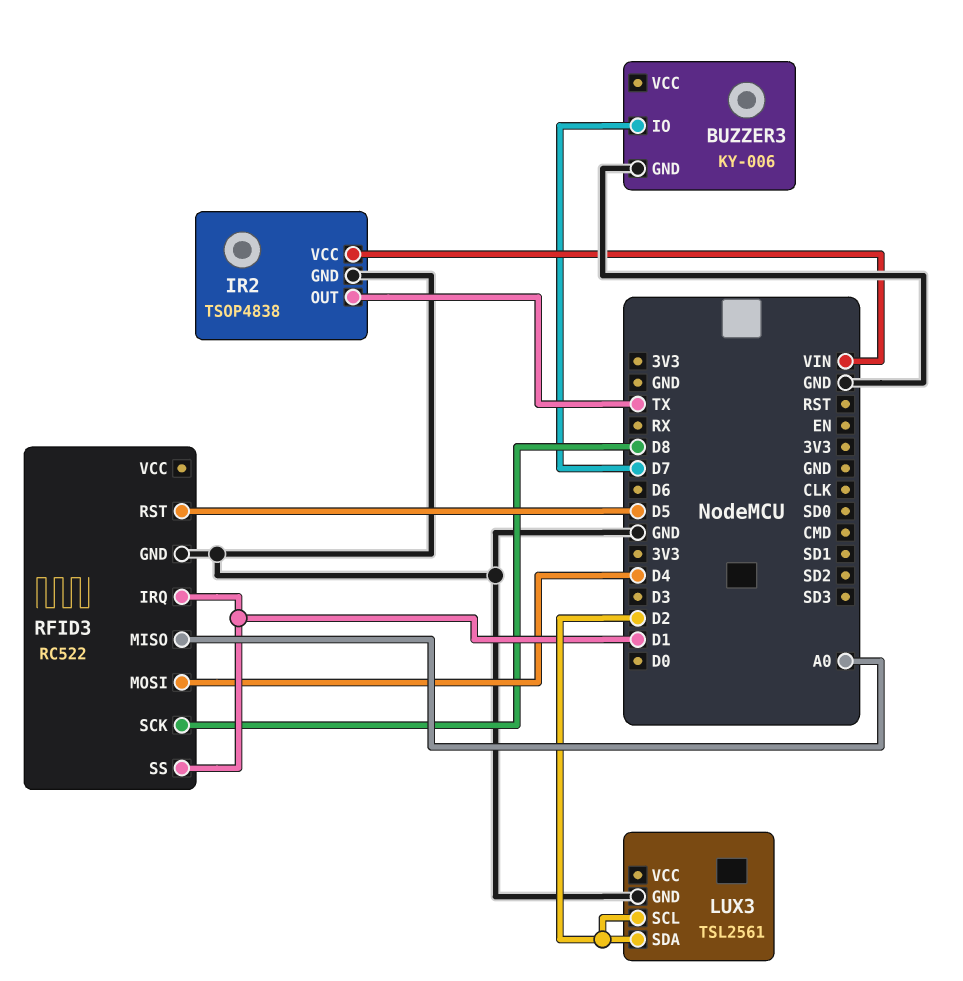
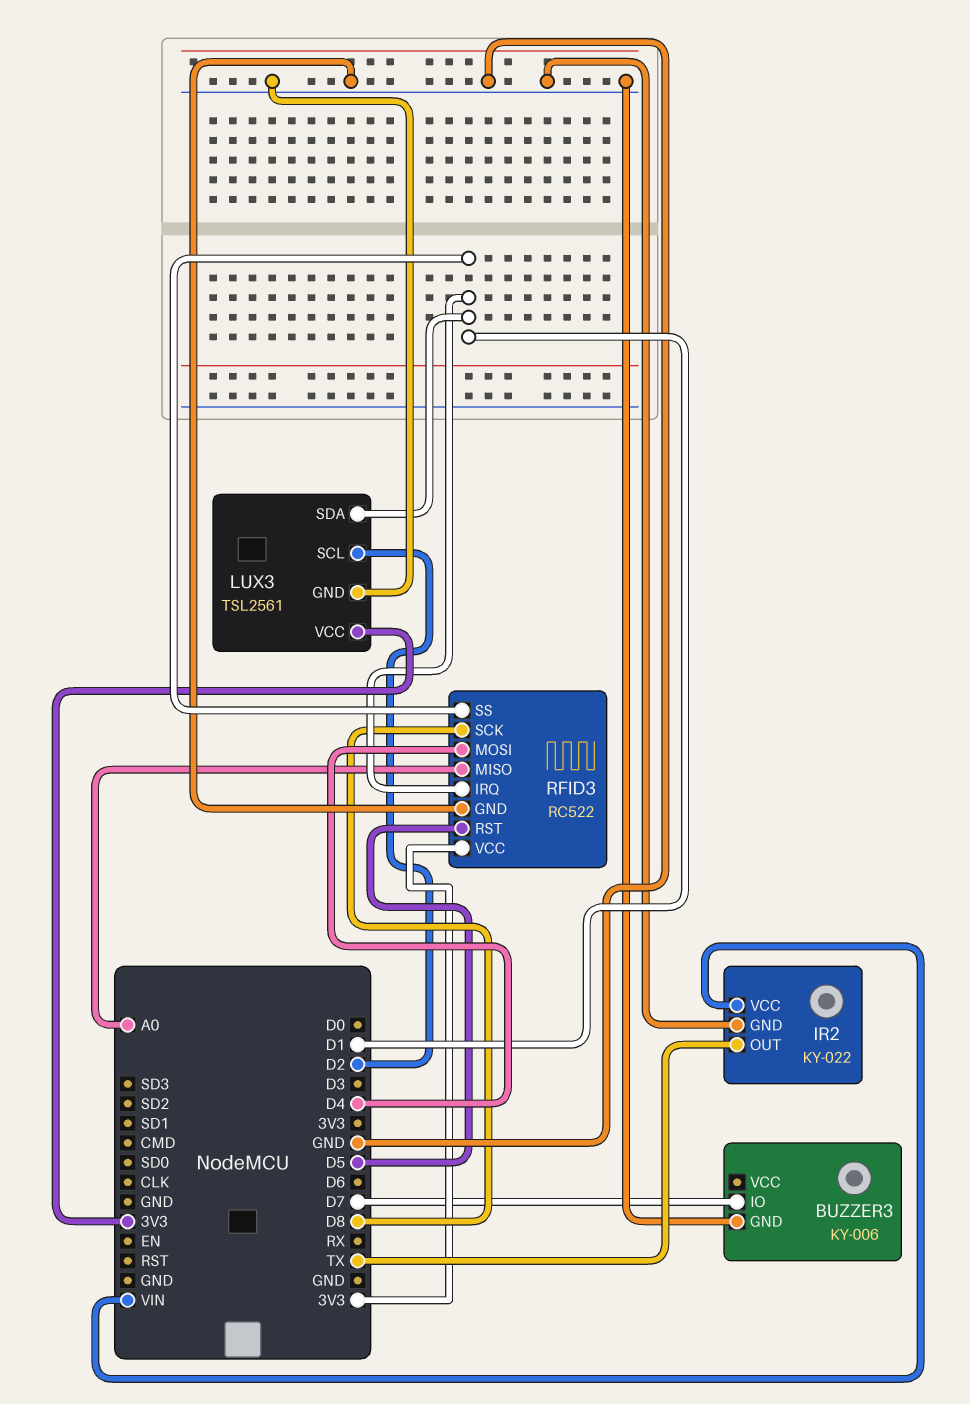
IR2: TSOP4838 -> KY-022
LUX3 pin SDA: D2 -> D1
LUX3 pin VCC: none -> 3V3
RFID3 pin VCC: none -> 3V3

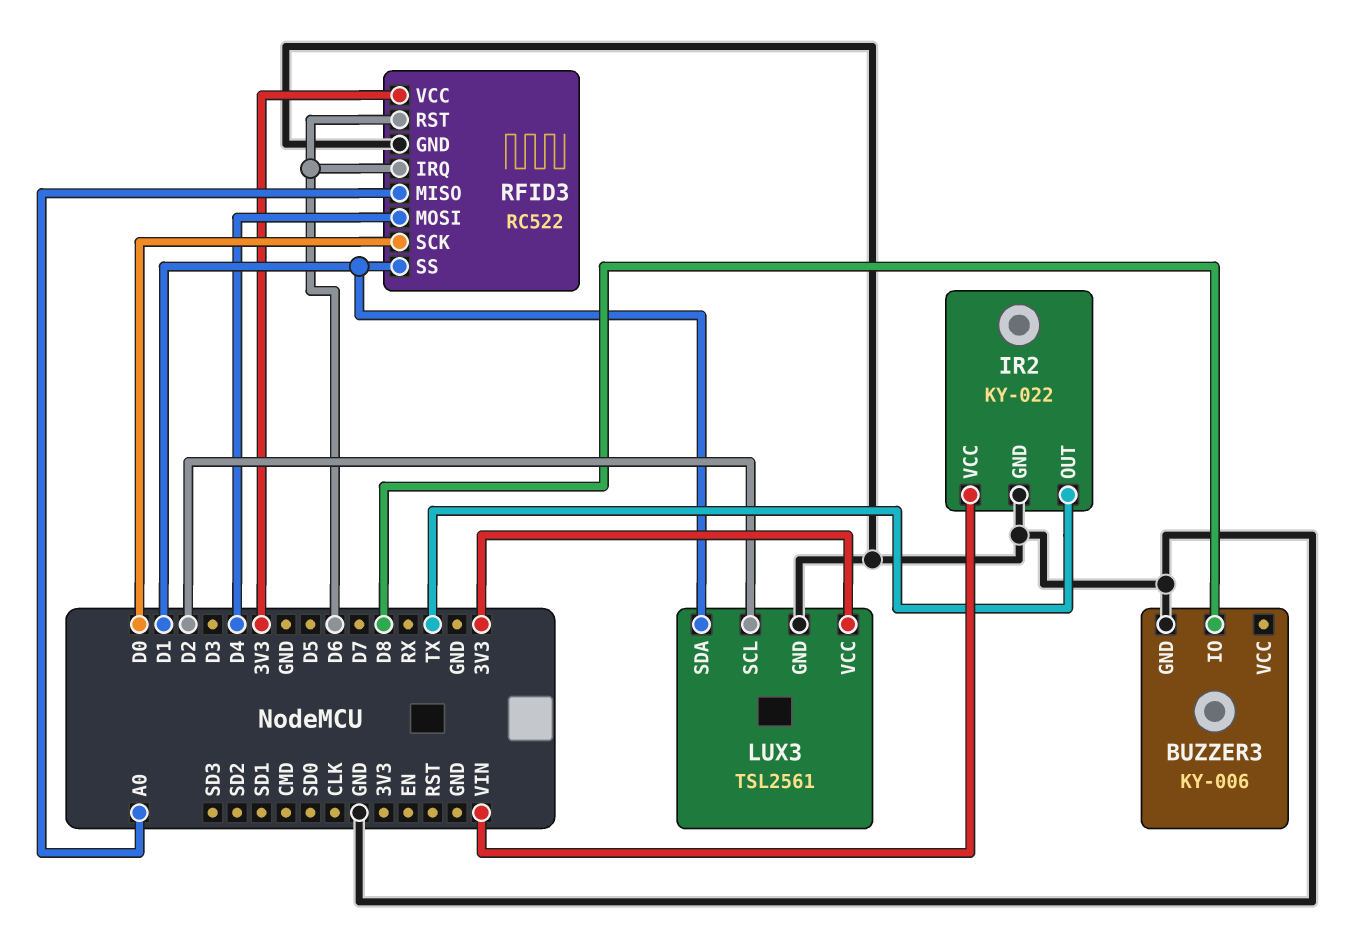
BUZZER3 pin IO: D7 -> D8
RFID3 pin IRQ: D1 -> D6
RFID3 pin RST: D5 -> D6
RFID3 pin SCK: D8 -> D0

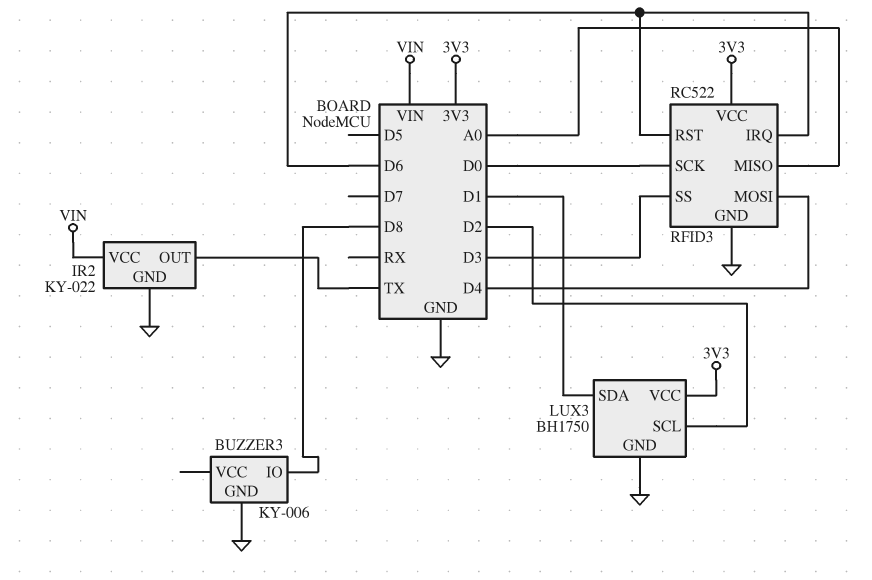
LUX3: TSL2561 -> BH1750
RFID3 pin SS: D1 -> D3

